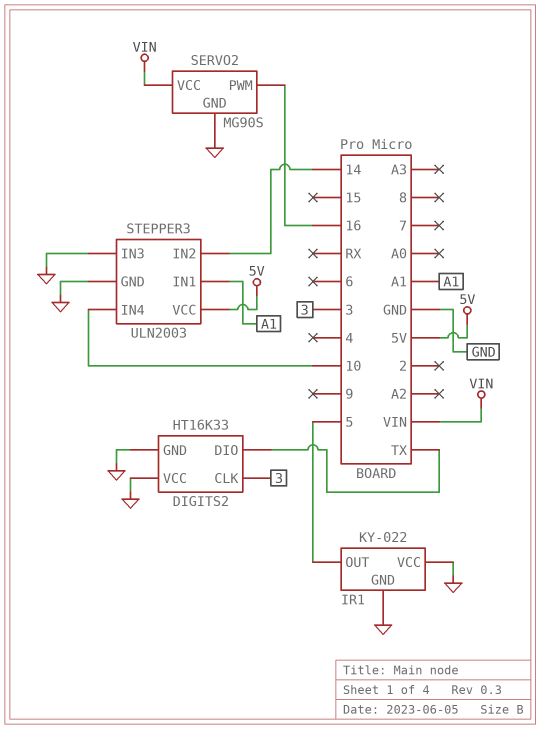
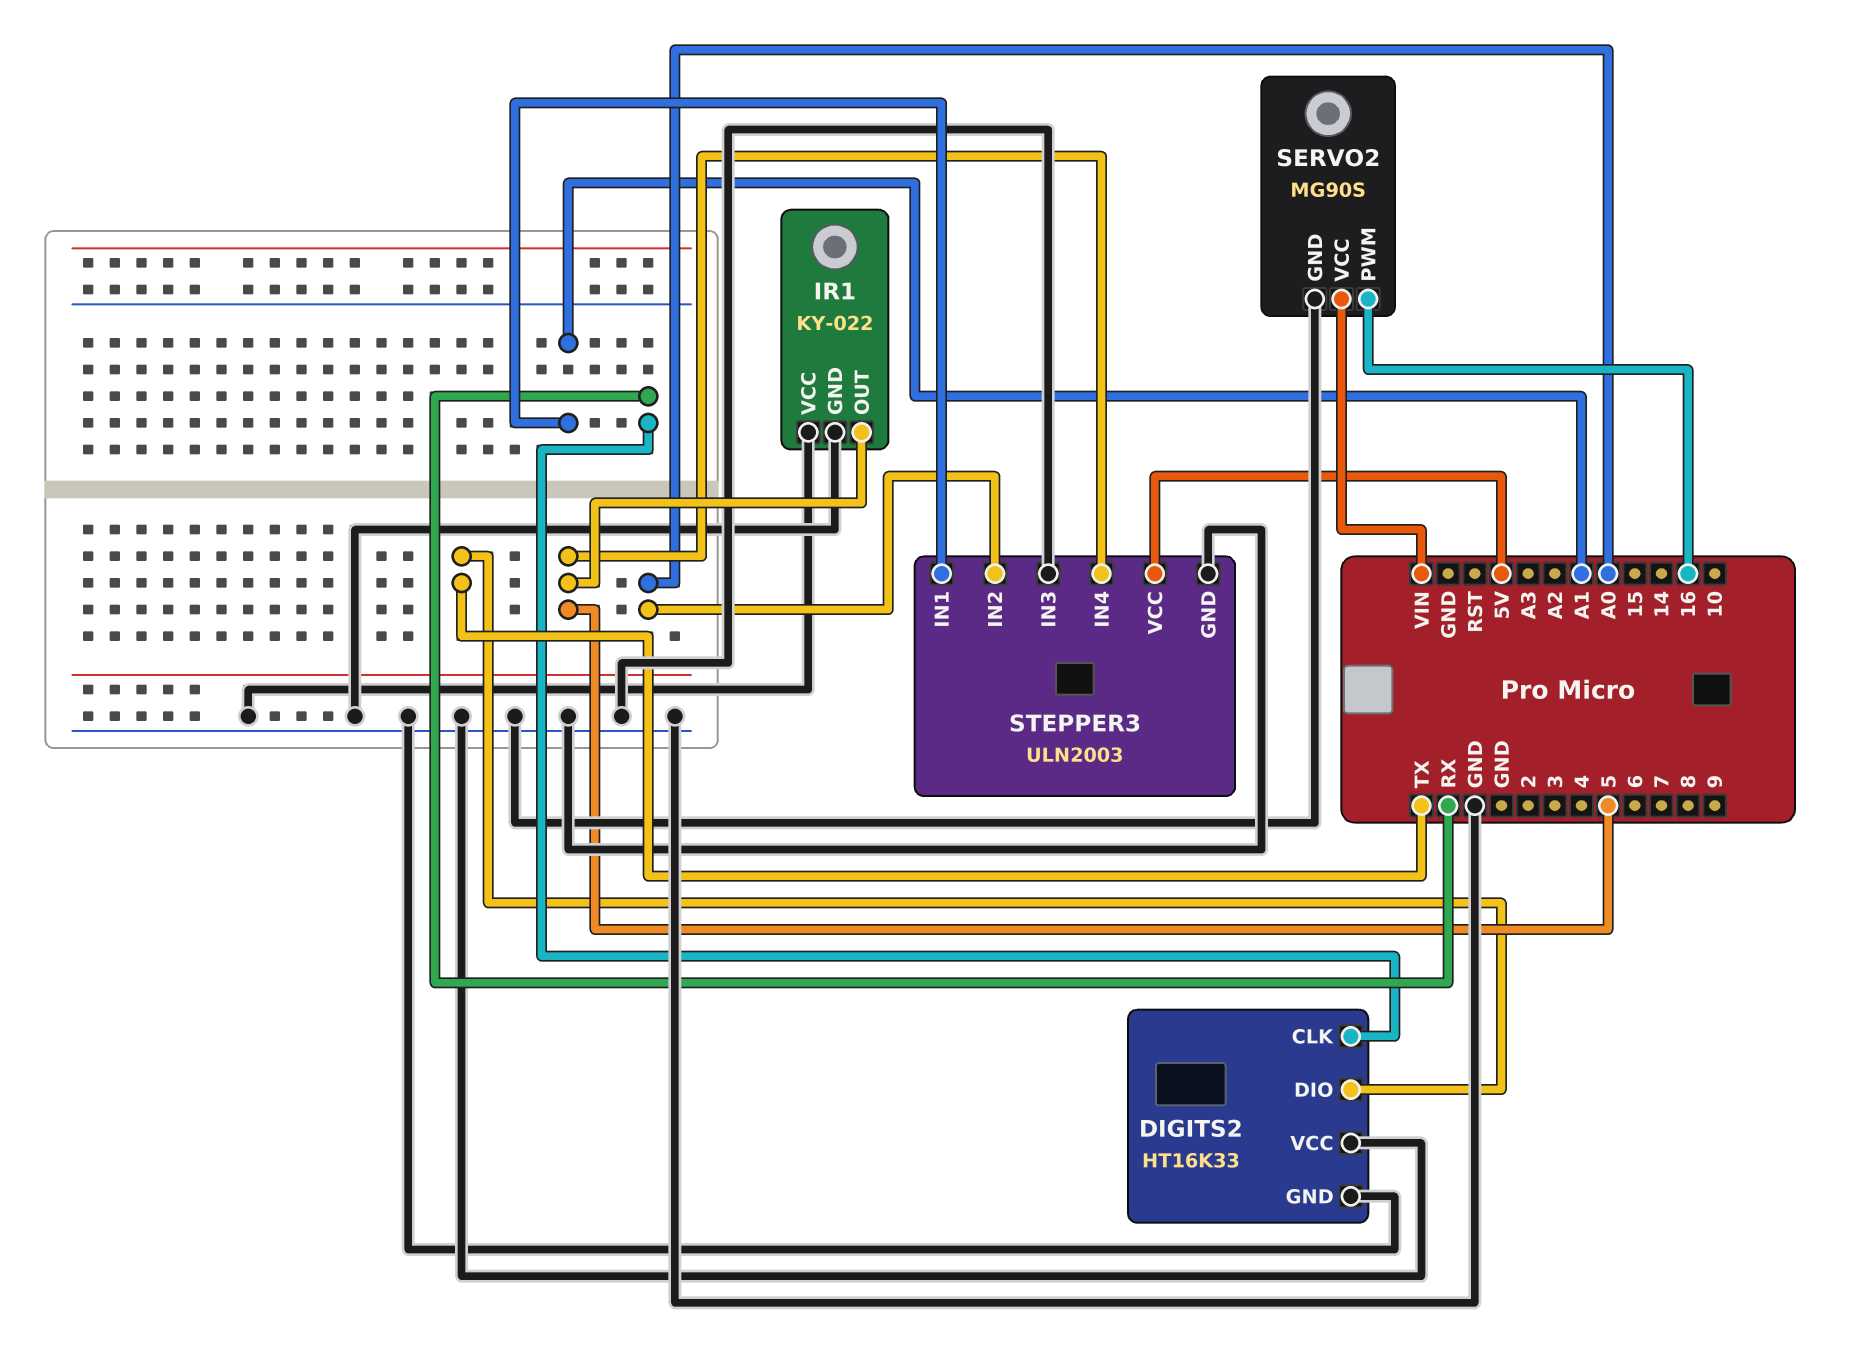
DIGITS2 pin CLK: 3 -> RX
STEPPER3 pin IN2: 14 -> A0
STEPPER3 pin IN4: 10 -> 5

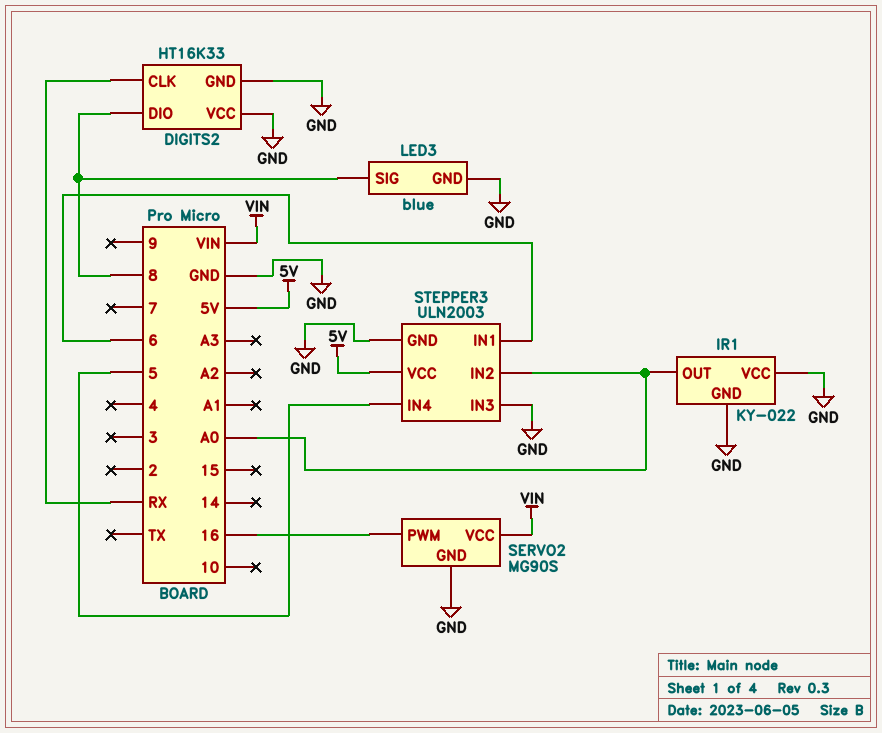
DIGITS2 pin DIO: TX -> 8
IR1 pin OUT: 5 -> A0
LED3: none -> blue
LED3 pin GND: none -> GND
LED3 pin SIG: none -> 8
STEPPER3 pin IN1: A1 -> 6

